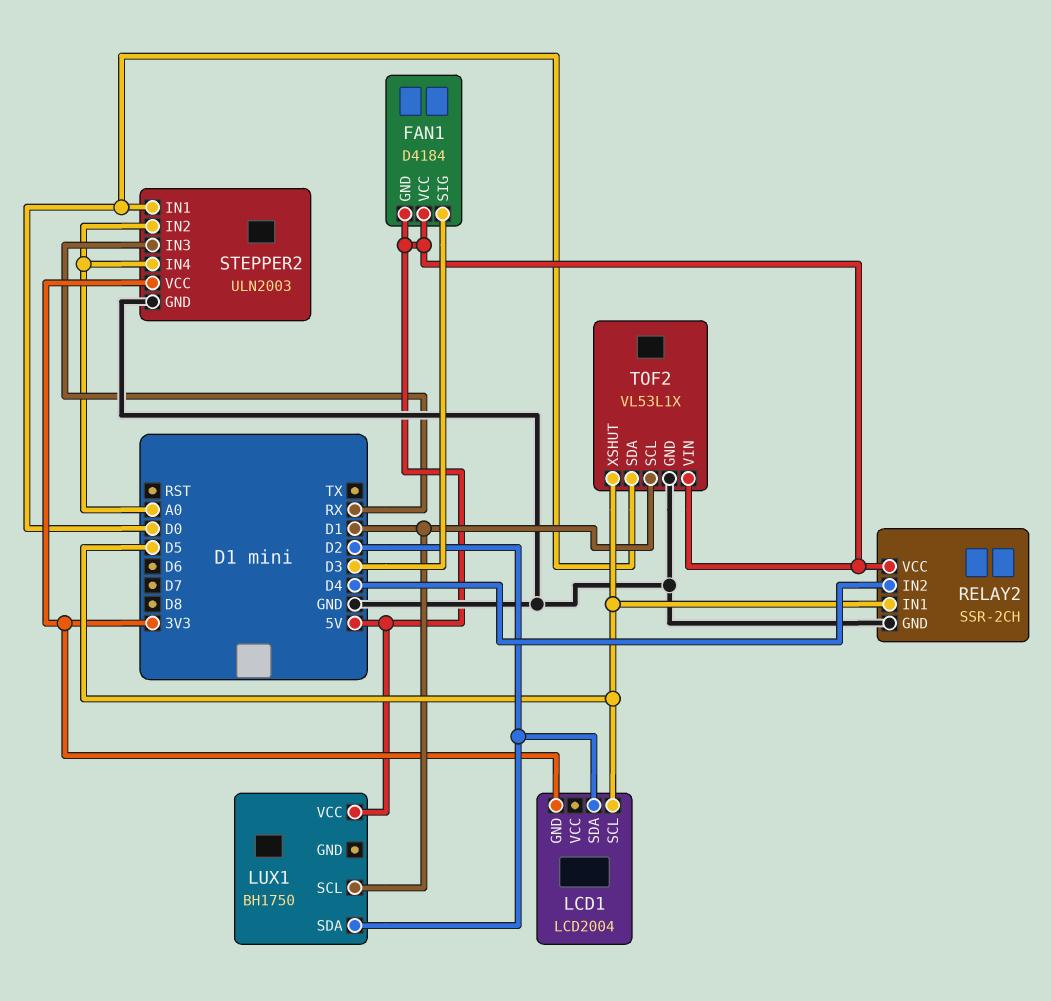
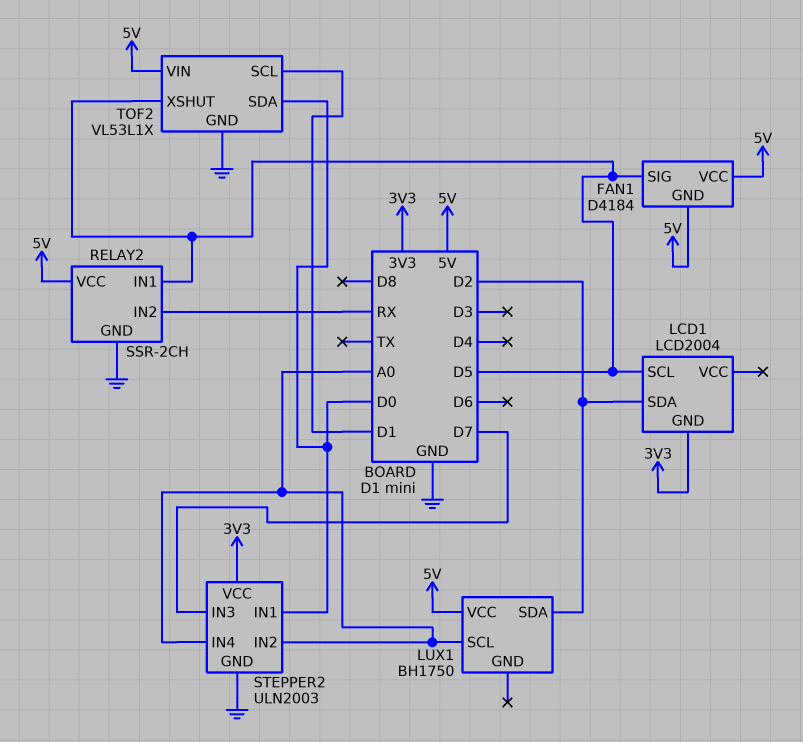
FAN1 pin SIG: D3 -> D5
LUX1 pin SCL: D1 -> A0
RELAY2 pin IN2: D4 -> RX
STEPPER2 pin IN3: RX -> D7

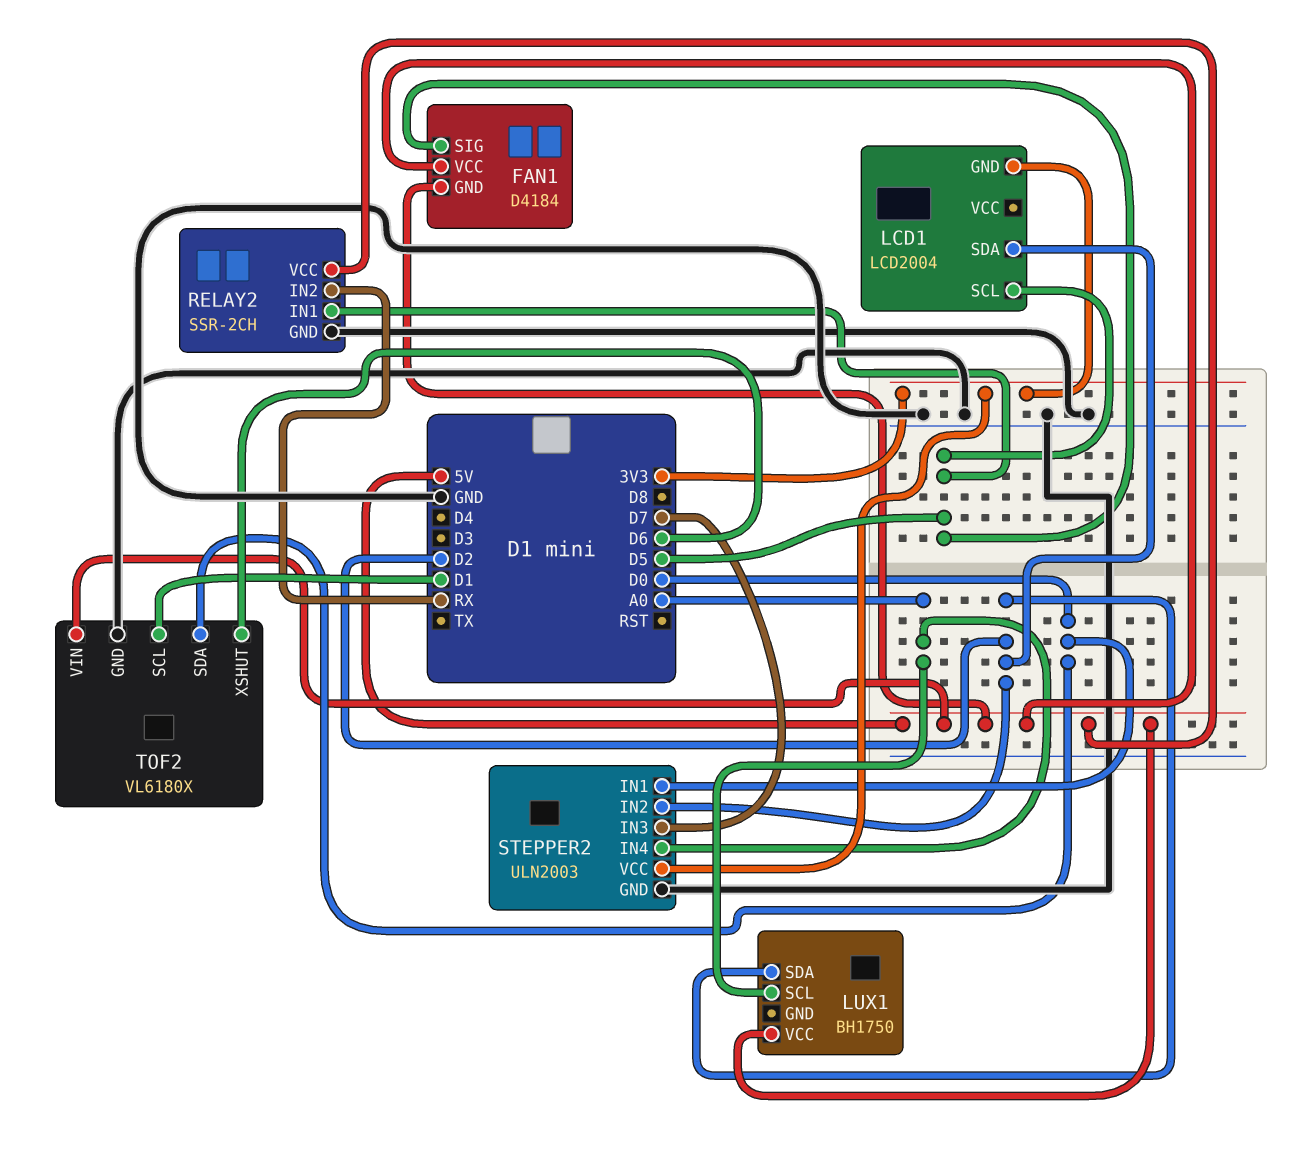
STEPPER2 pin IN2: A0 -> D2
TOF2: VL53L1X -> VL6180X
TOF2 pin XSHUT: D5 -> D6

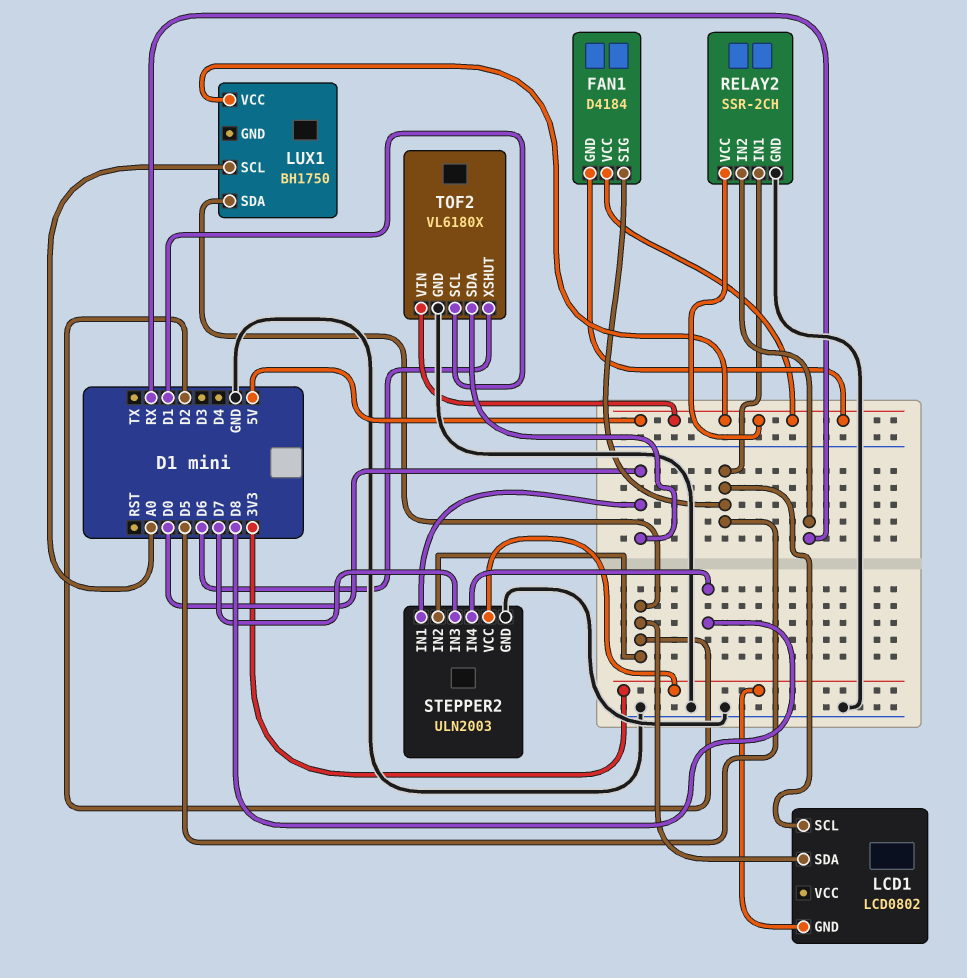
LCD1: LCD2004 -> LCD0802
STEPPER2 pin IN4: A0 -> D8

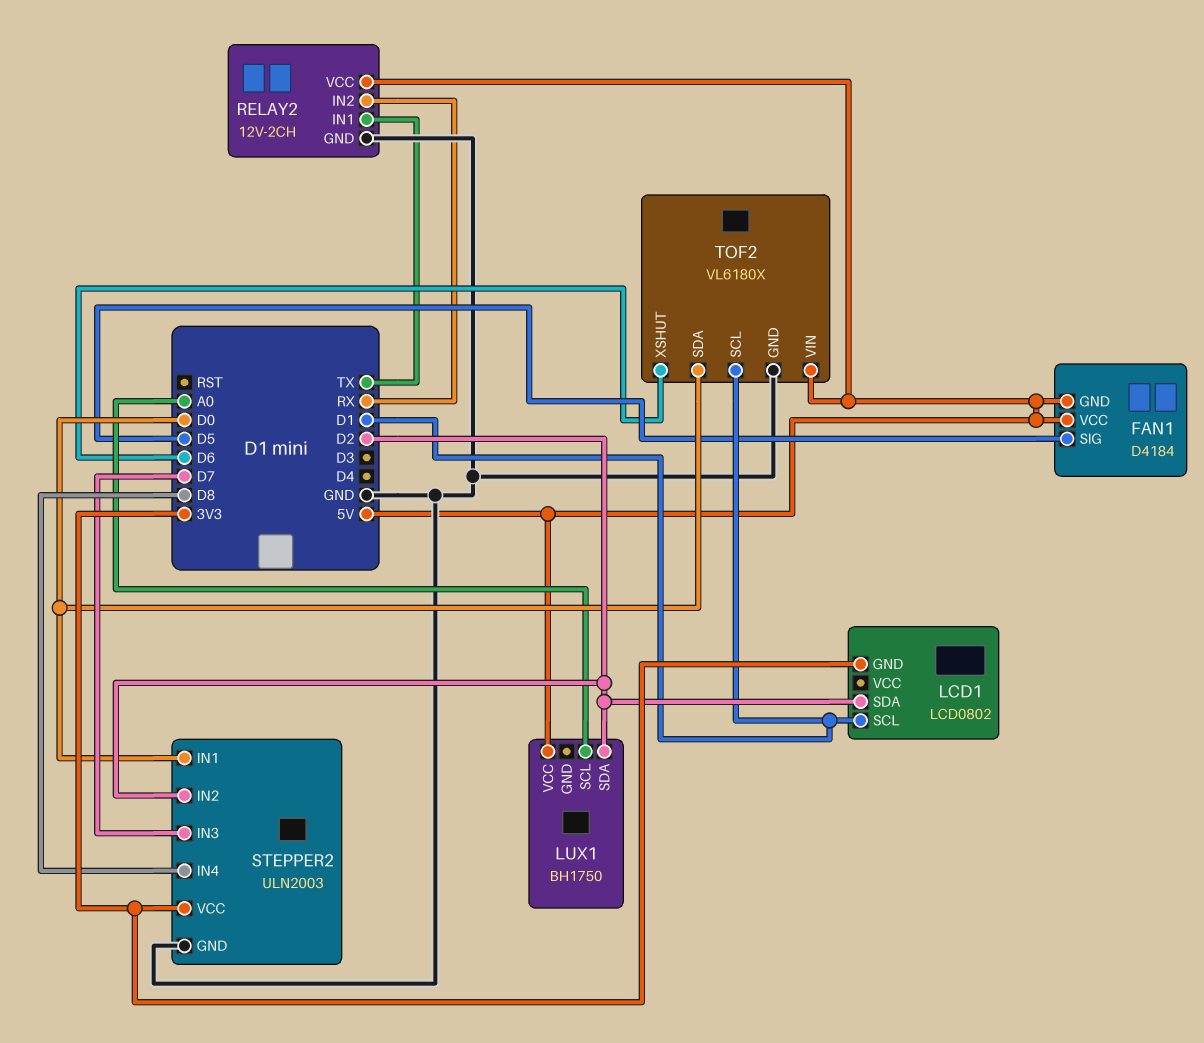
LCD1 pin SCL: D5 -> D1
RELAY2: SSR-2CH -> 12V-2CH
RELAY2 pin IN1: D5 -> TX

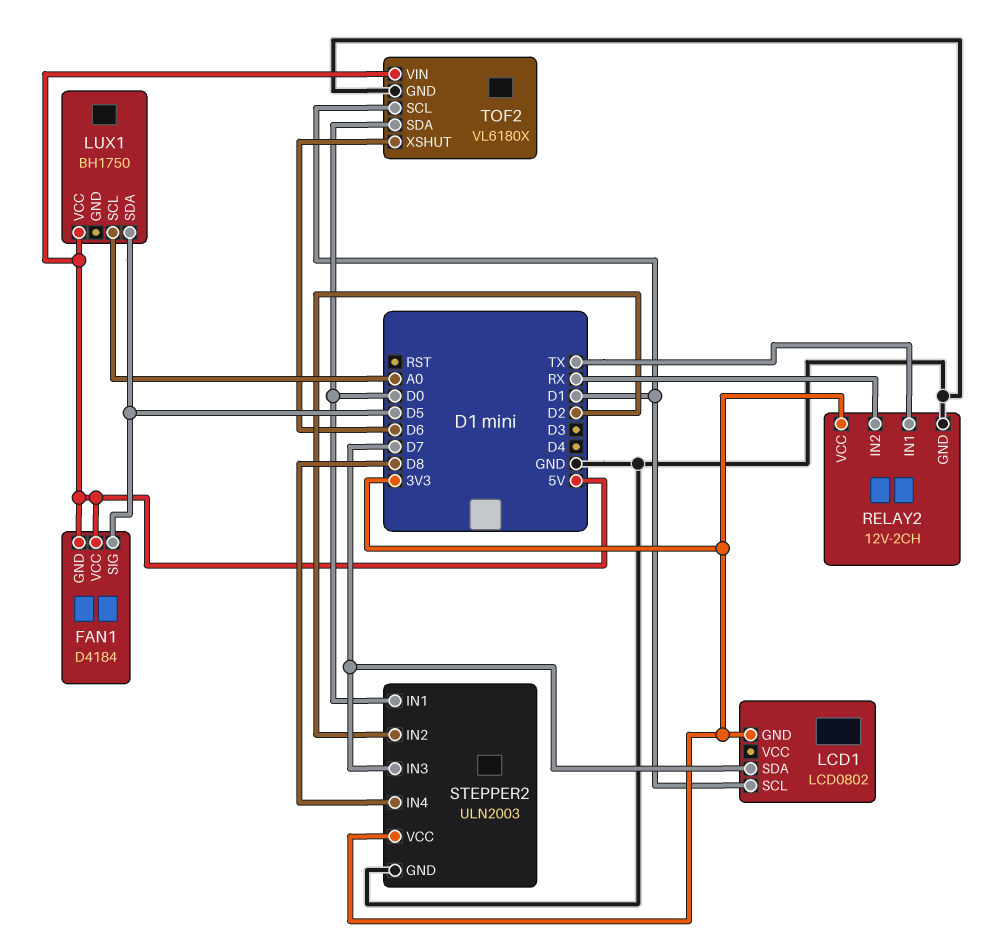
LCD1 pin SDA: D2 -> D7
LUX1 pin SDA: D2 -> D5
RELAY2 pin VCC: 5V -> 3V3

